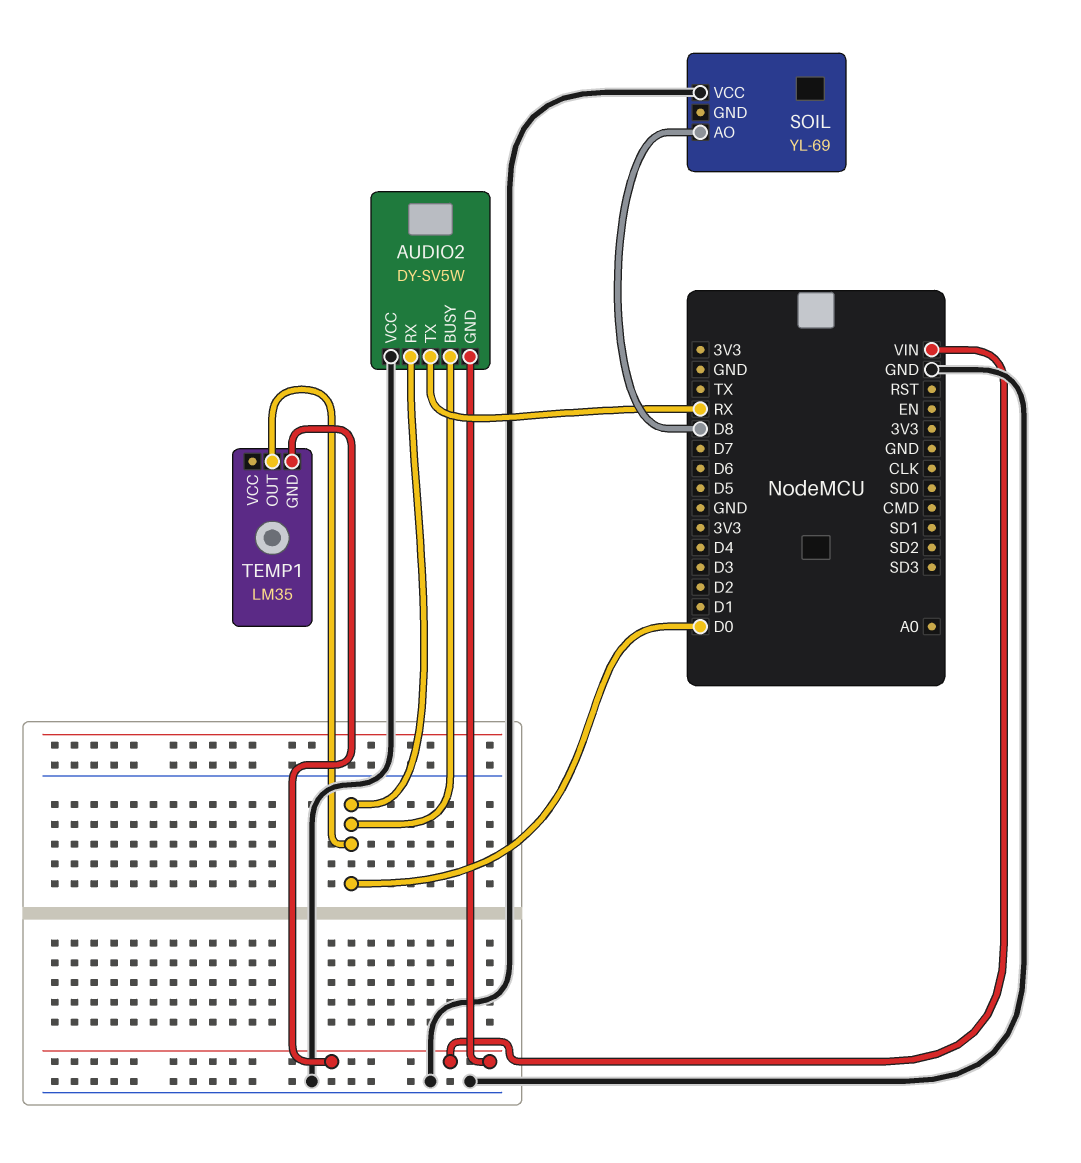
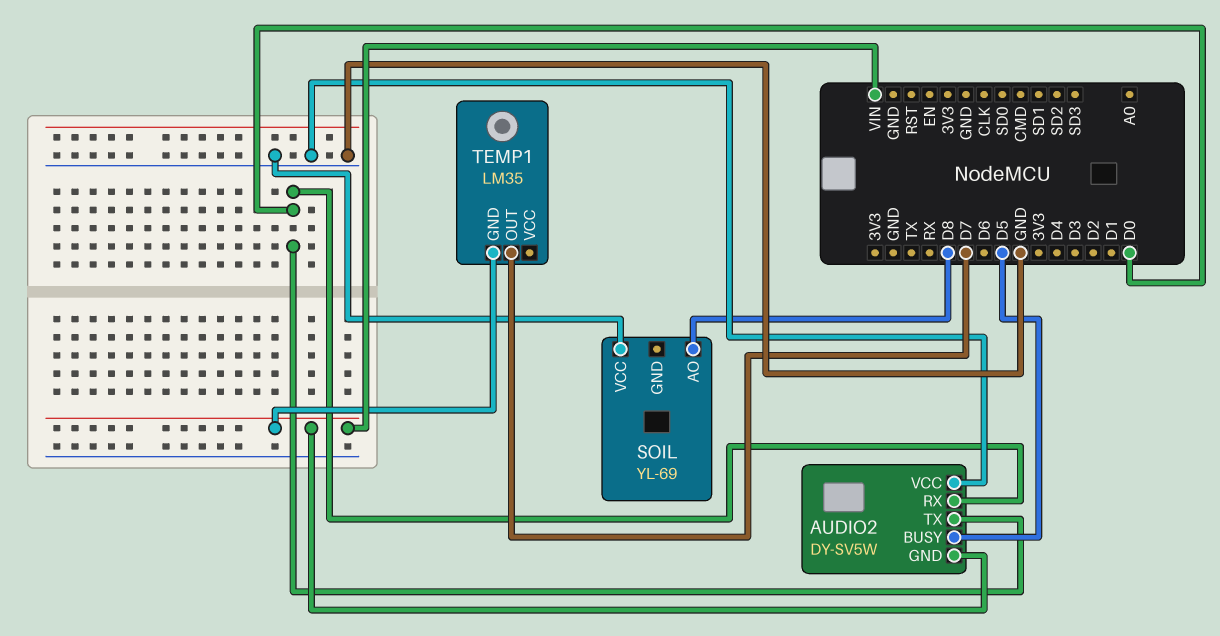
AUDIO2 pin BUSY: D0 -> D5
AUDIO2 pin TX: RX -> D0
TEMP1 pin OUT: D0 -> D7

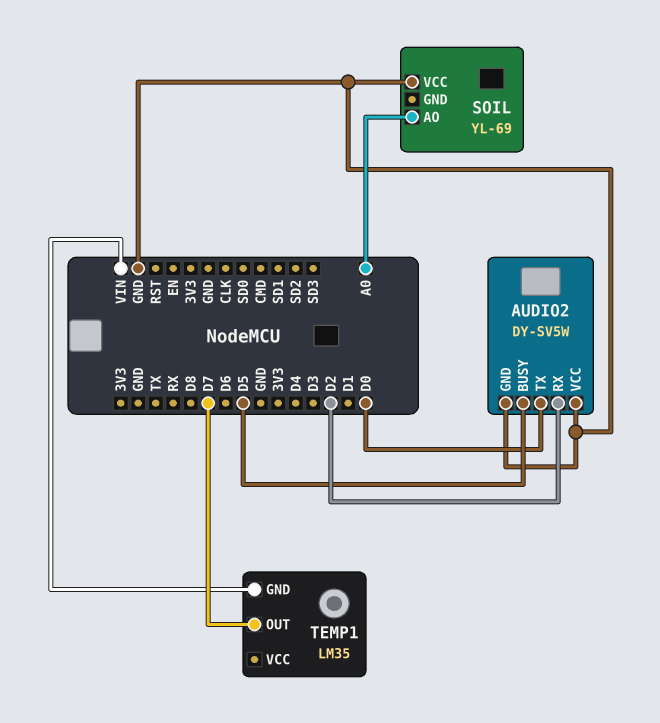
AUDIO2 pin GND: VIN -> GND
AUDIO2 pin RX: D0 -> D2
SOIL pin AO: D8 -> A0

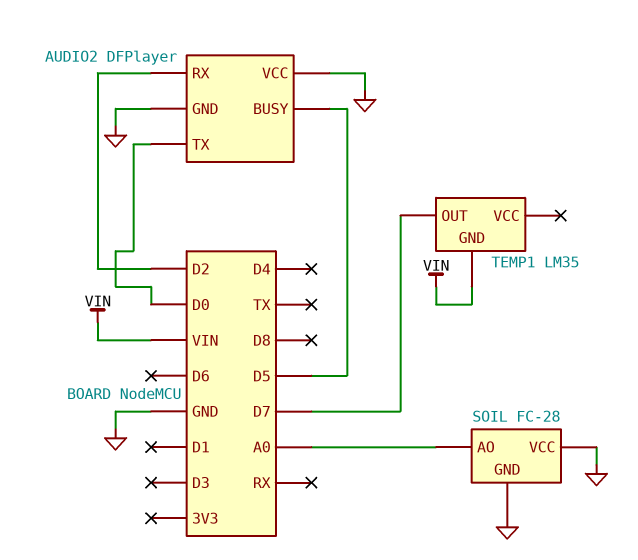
AUDIO2: DY-SV5W -> DFPlayer
SOIL: YL-69 -> FC-28
SOIL pin GND: none -> GND

